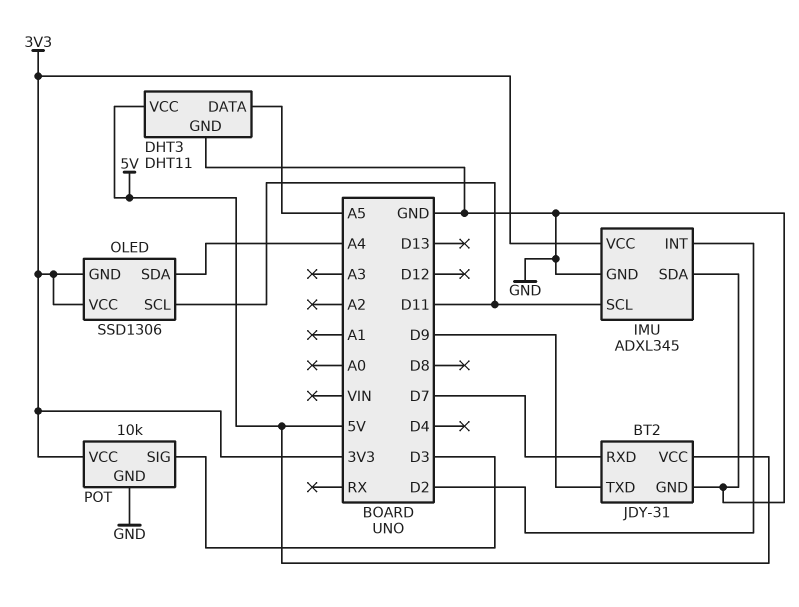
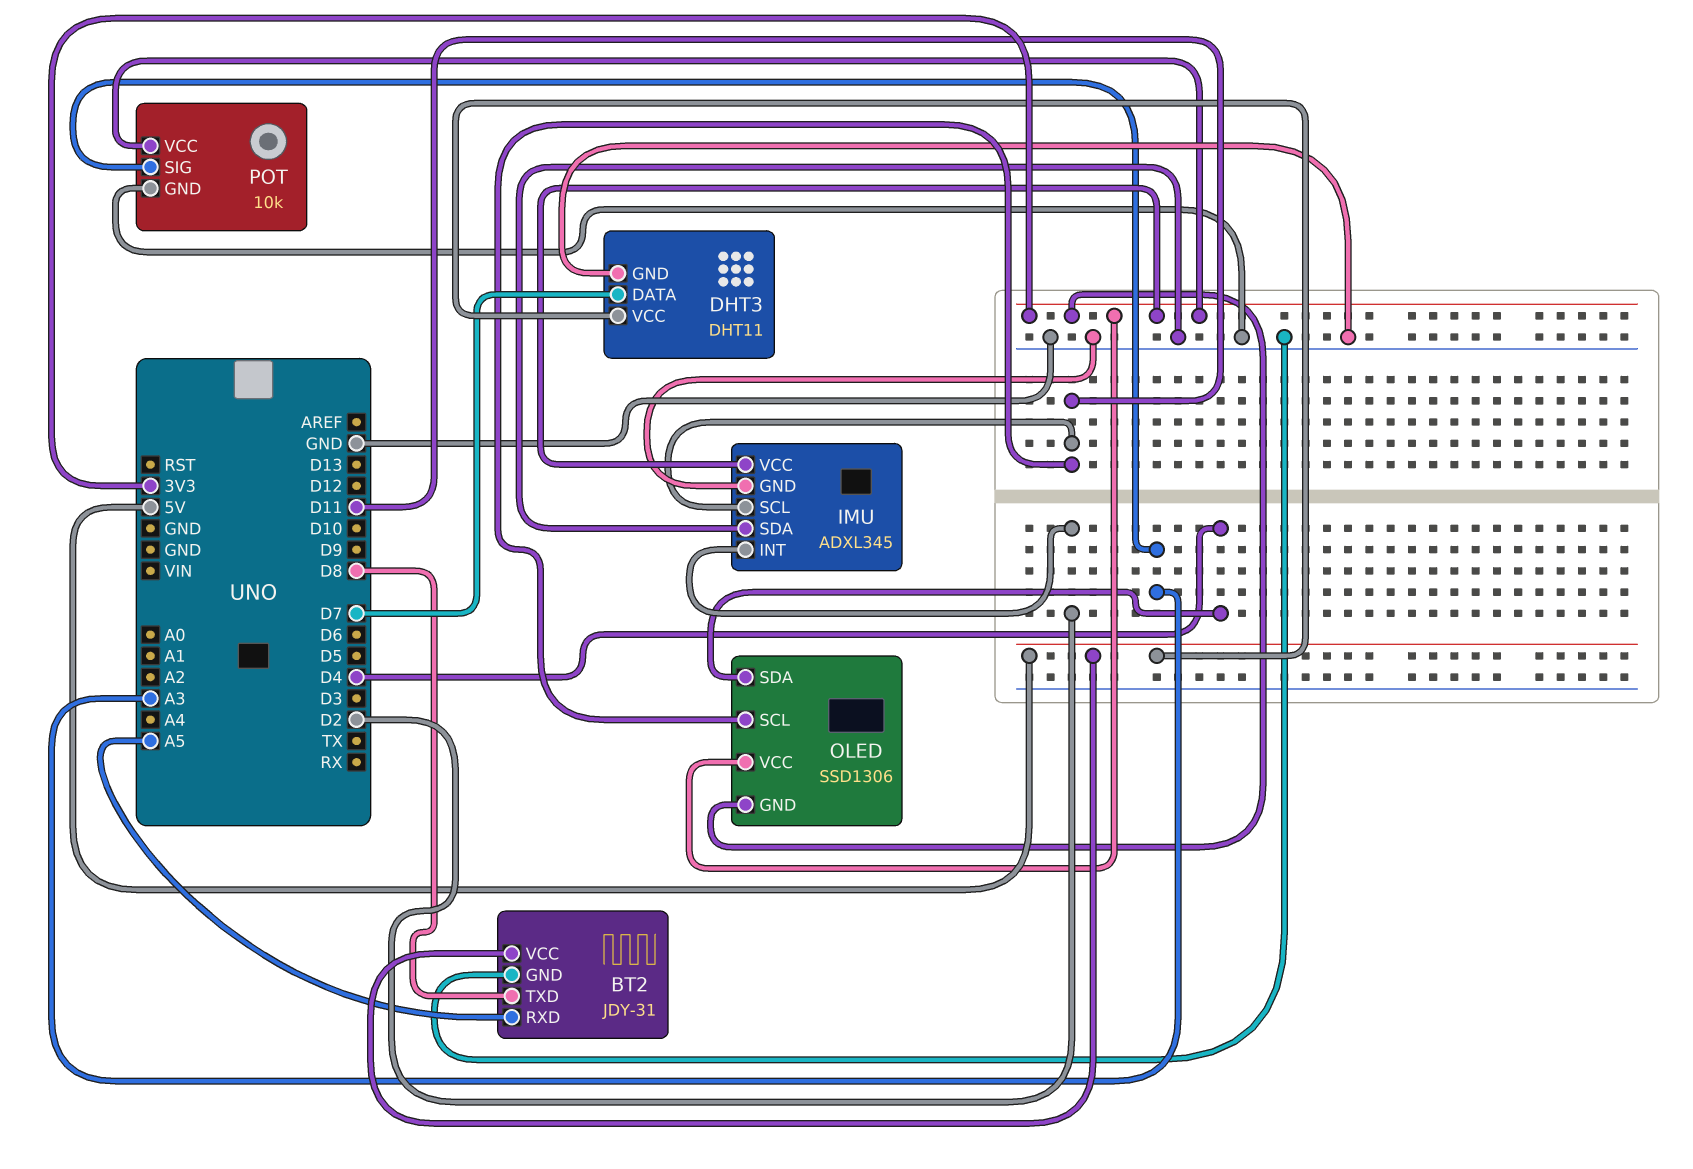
BT2 pin RXD: D7 -> A5
BT2 pin TXD: D9 -> D8
DHT3 pin DATA: A5 -> D7
OLED pin SDA: A4 -> D4
POT pin SIG: D3 -> A3

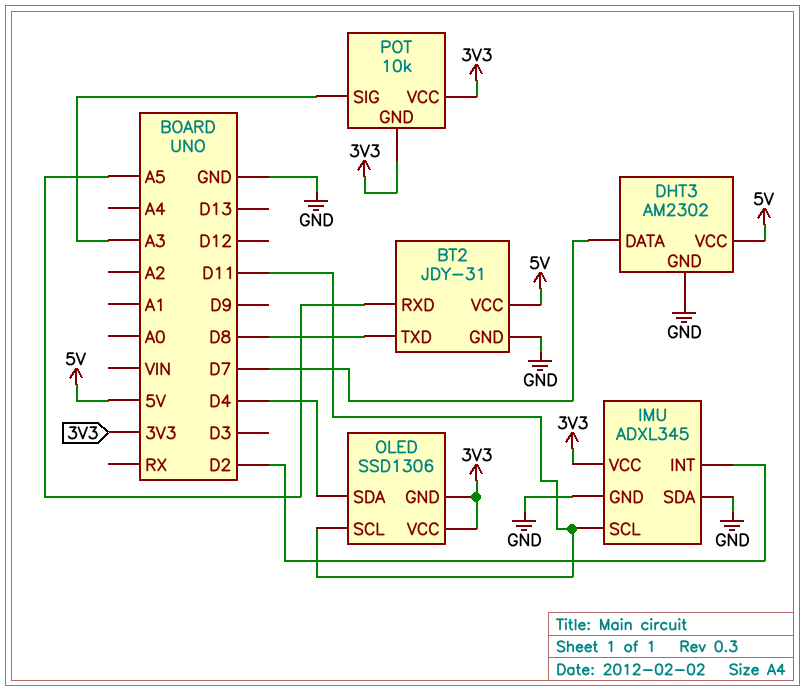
DHT3: DHT11 -> AM2302
POT pin GND: GND -> 3V3

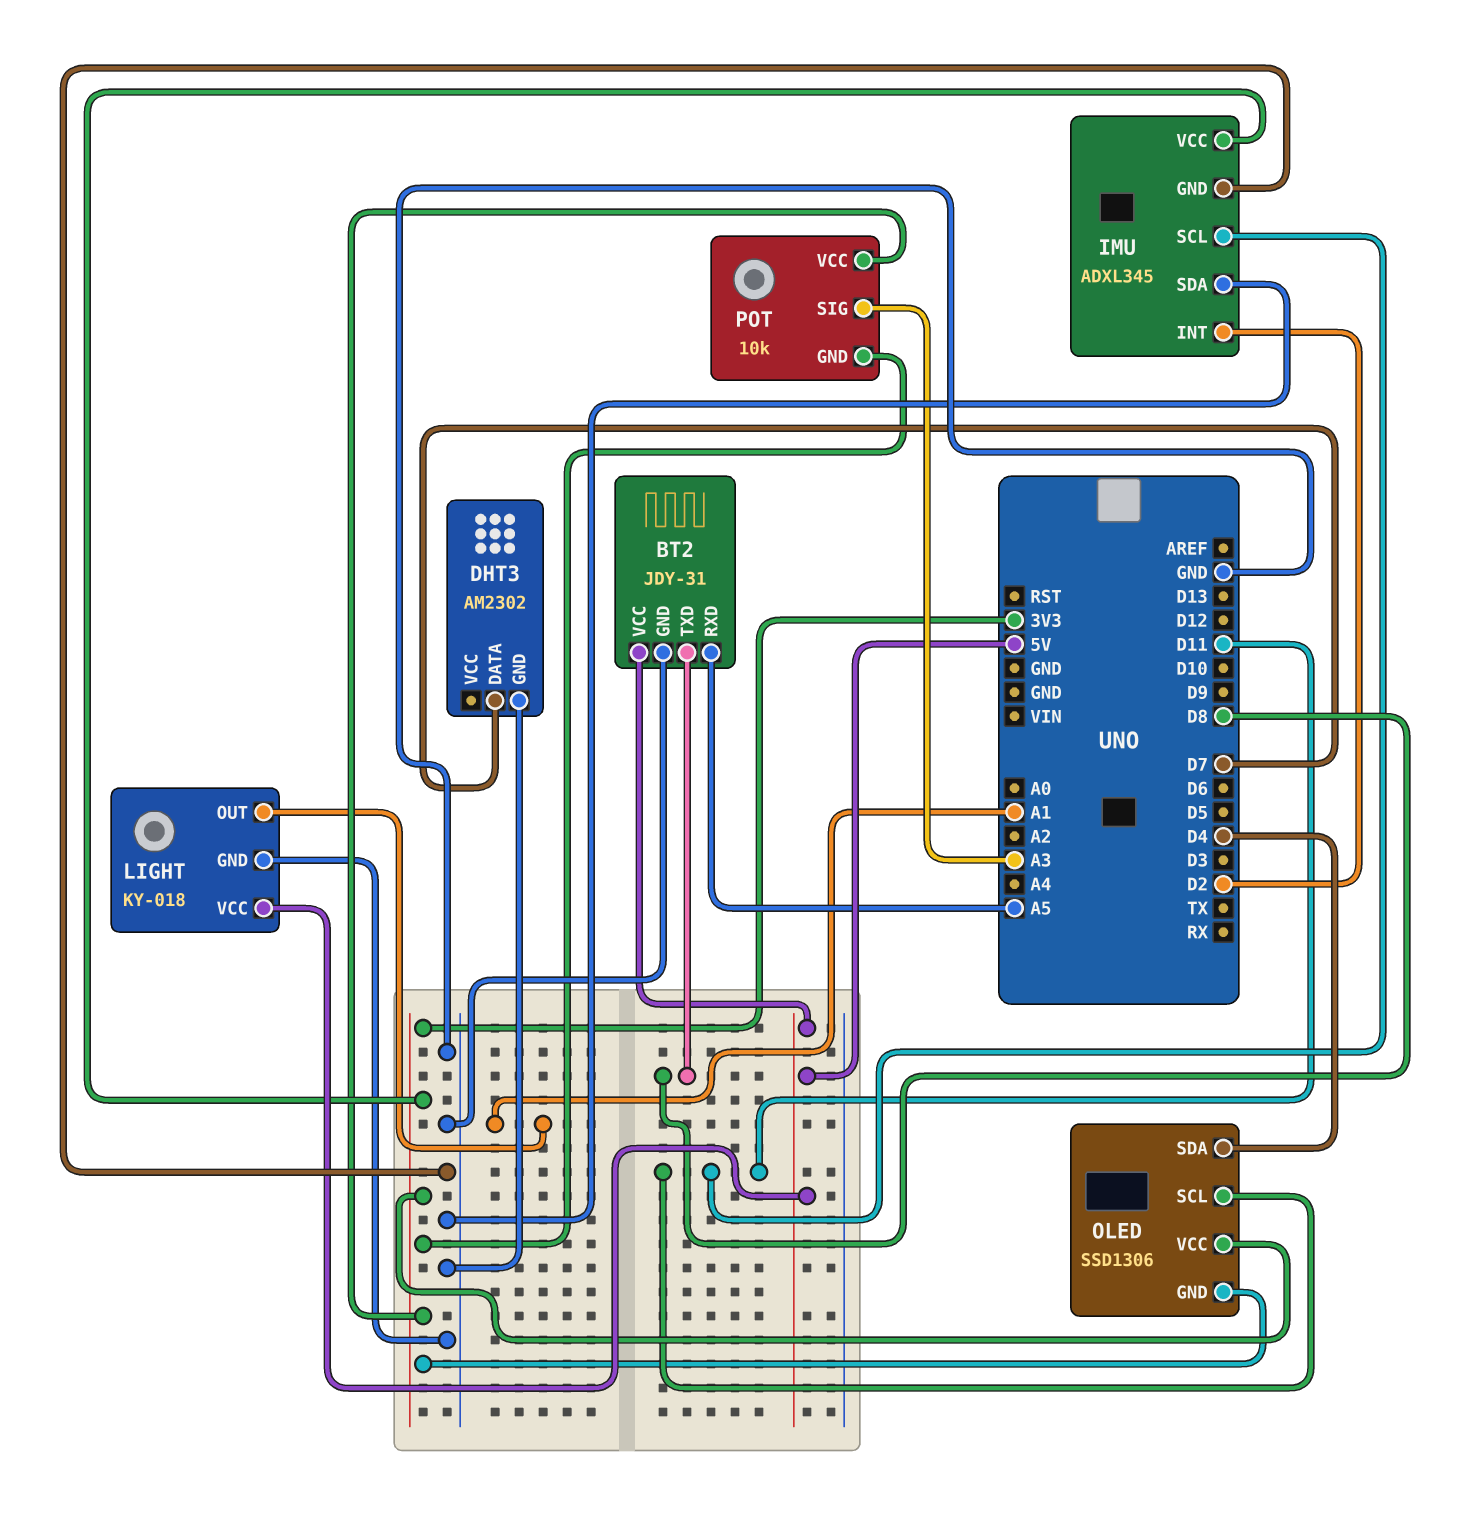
DHT3 pin VCC: 5V -> none
LIGHT: none -> KY-018
LIGHT pin GND: none -> GND
LIGHT pin OUT: none -> A1
LIGHT pin VCC: none -> 5V

